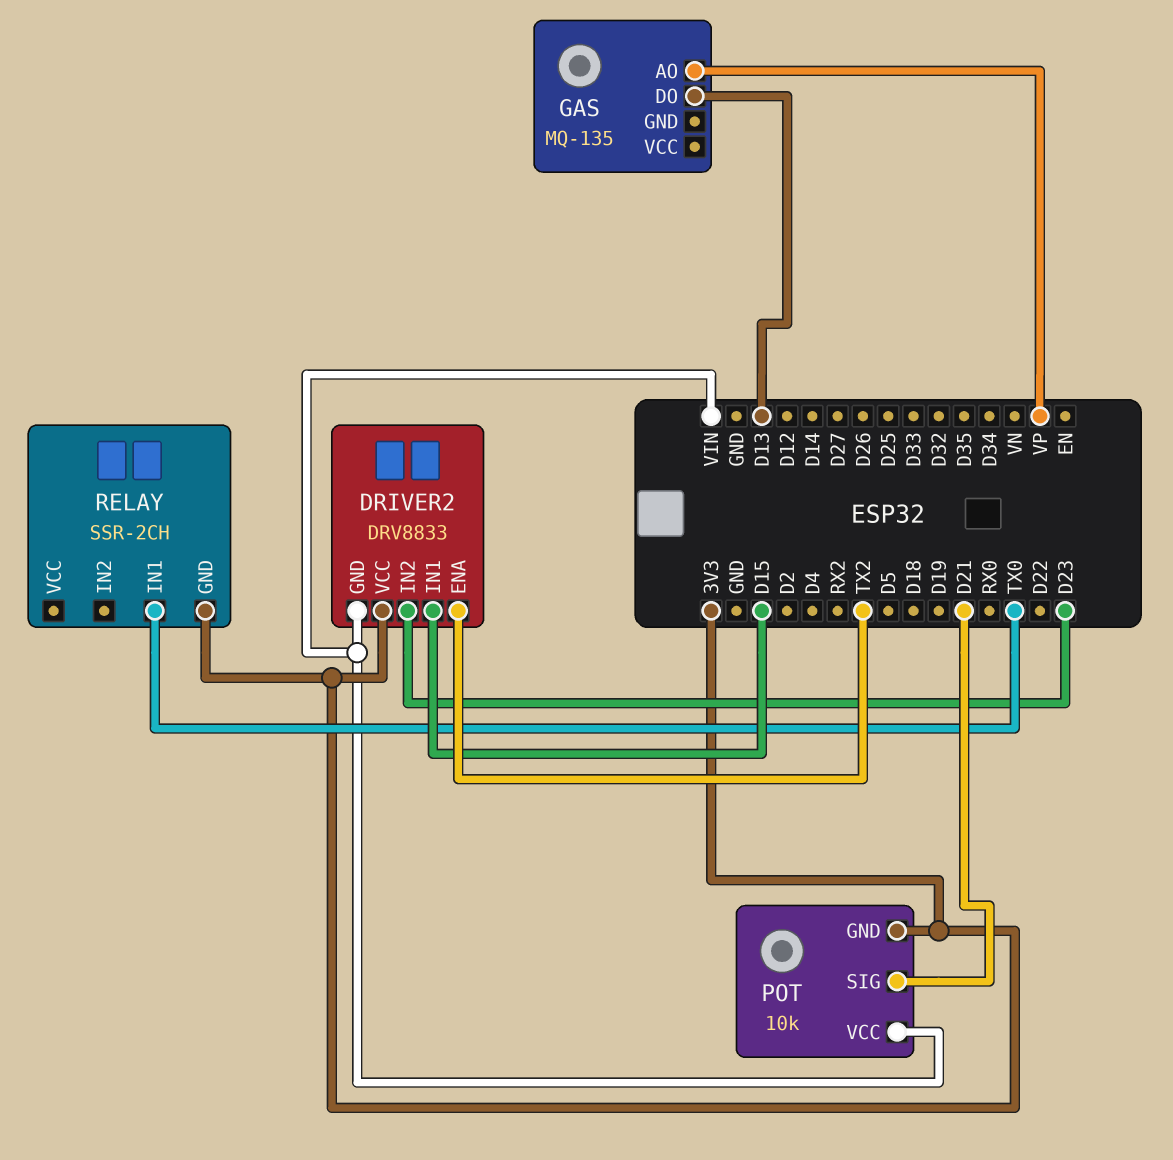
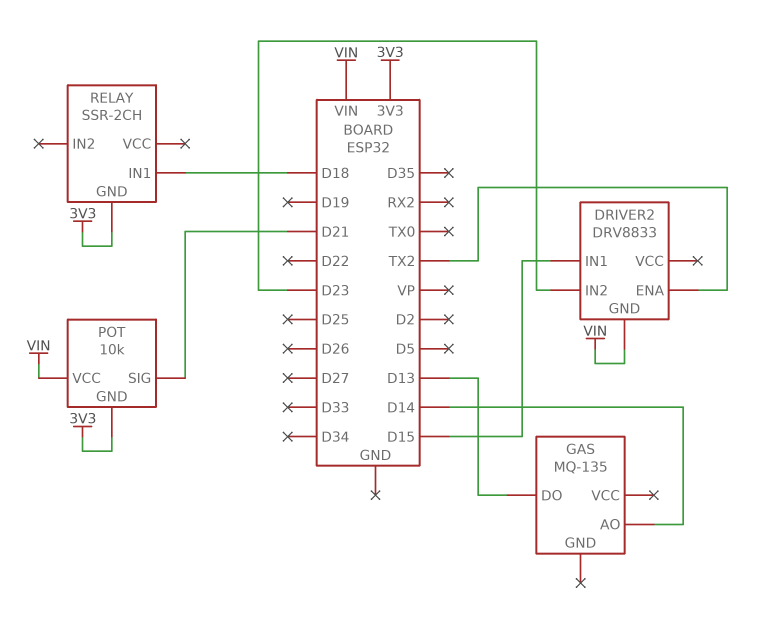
DRIVER2 pin VCC: 3V3 -> none
GAS pin AO: VP -> D14
RELAY pin IN1: TX0 -> D18

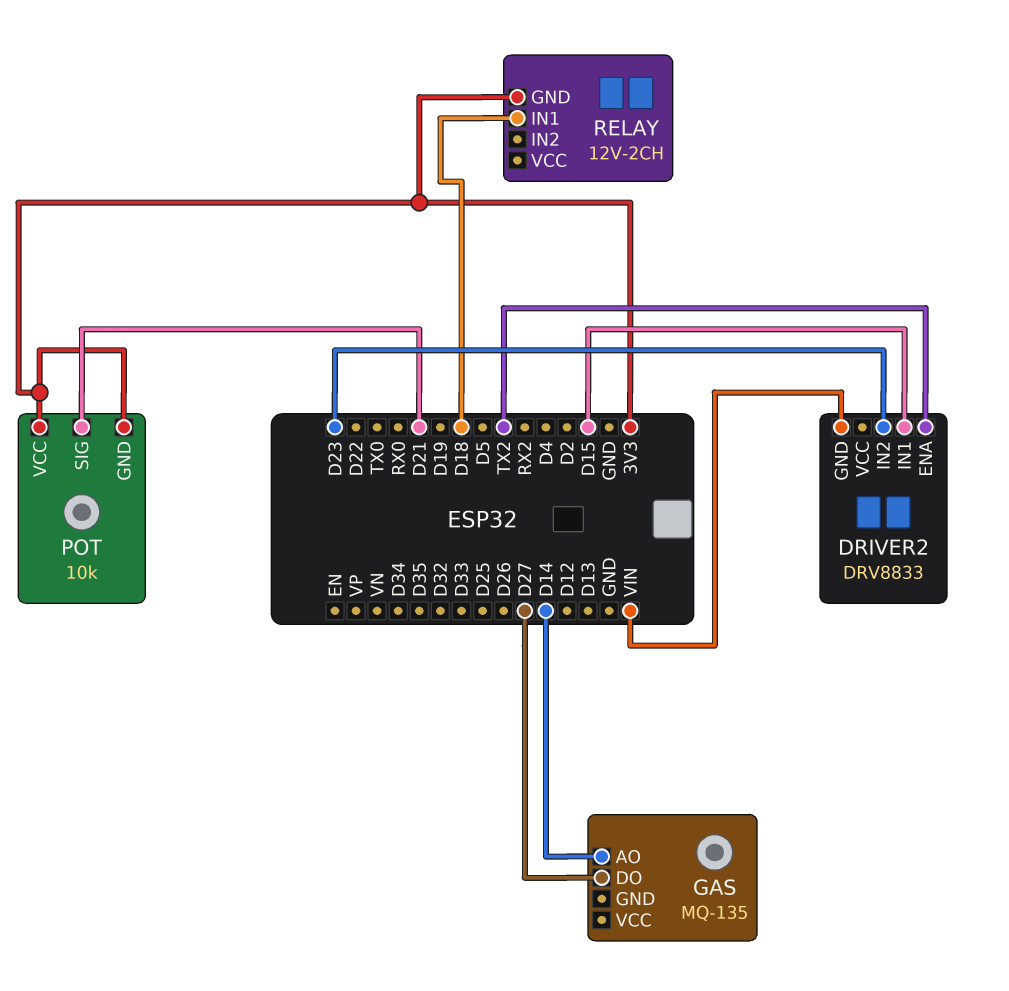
GAS pin DO: D13 -> D27
POT pin VCC: VIN -> 3V3
RELAY: SSR-2CH -> 12V-2CH

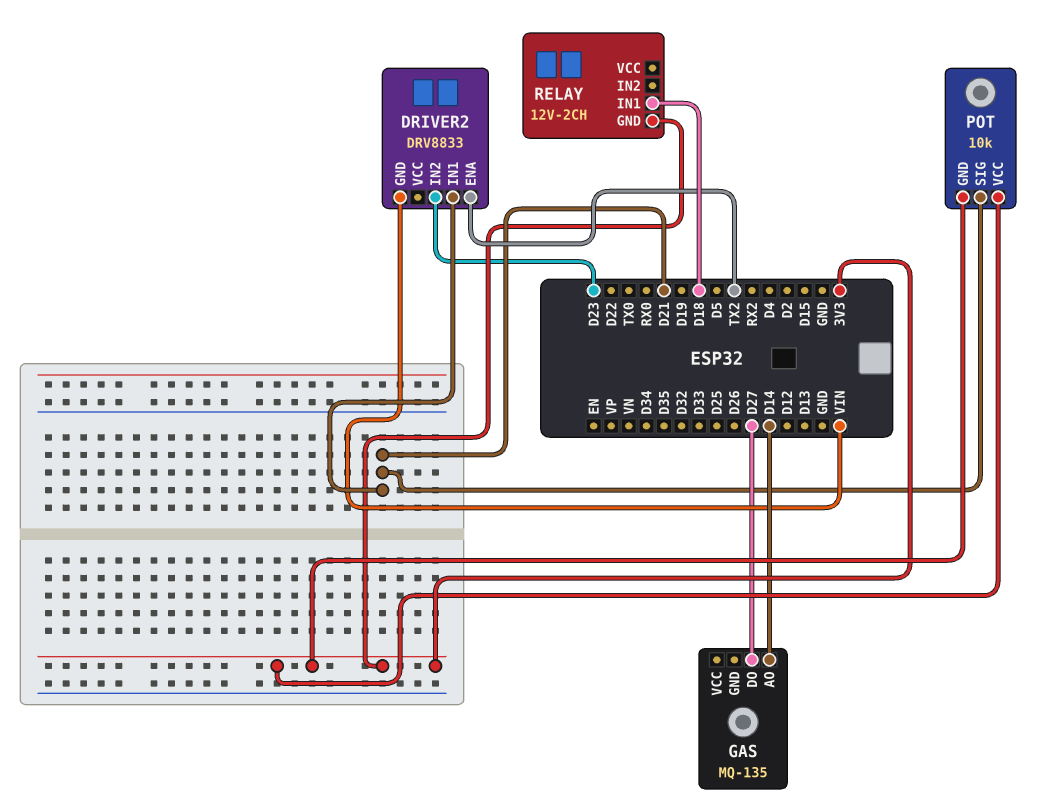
DRIVER2 pin IN1: D15 -> D21

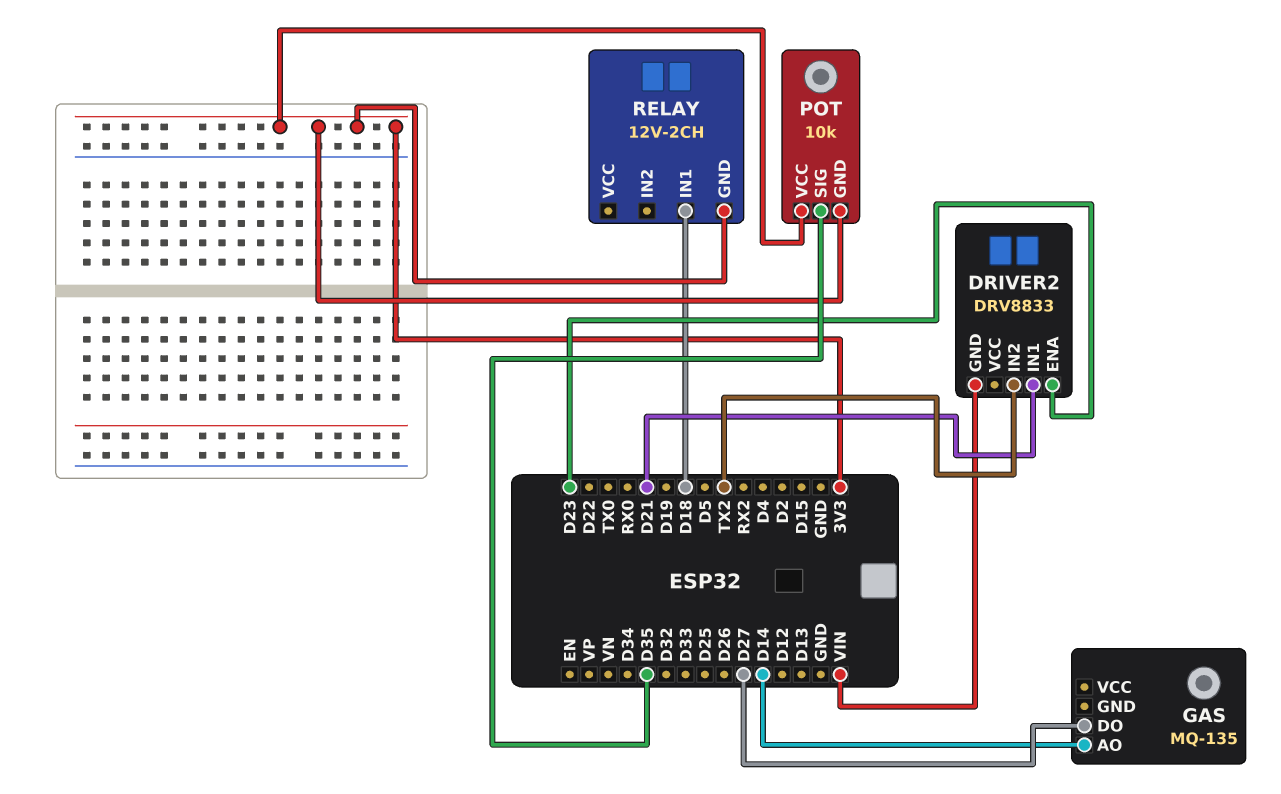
DRIVER2 pin ENA: TX2 -> D23
DRIVER2 pin IN2: D23 -> TX2
POT pin SIG: D21 -> D35

